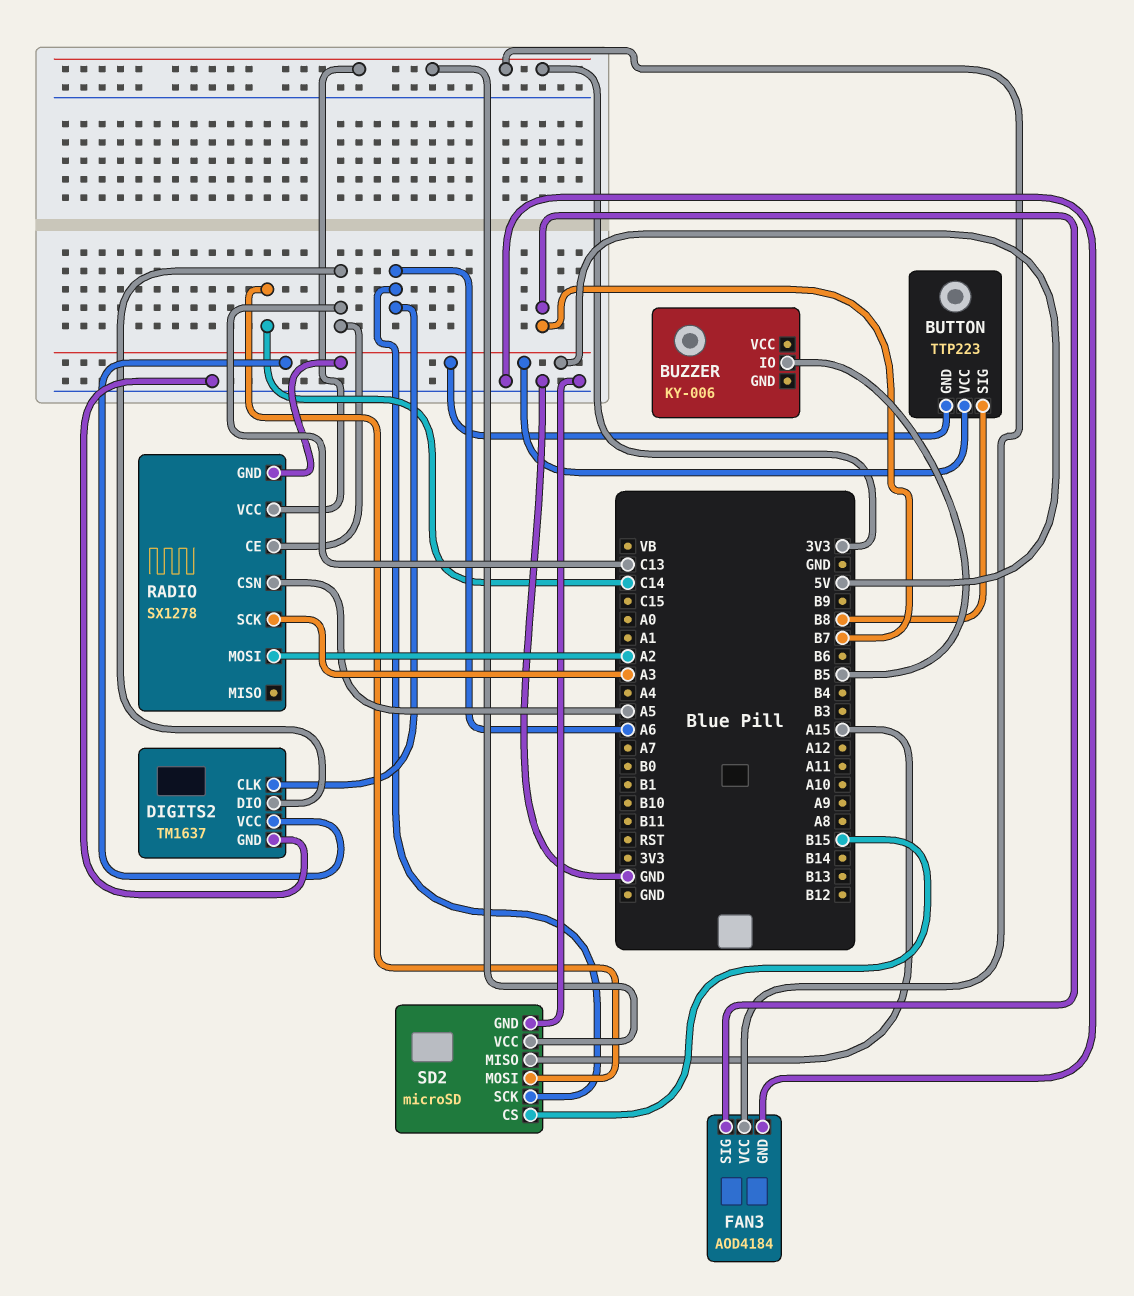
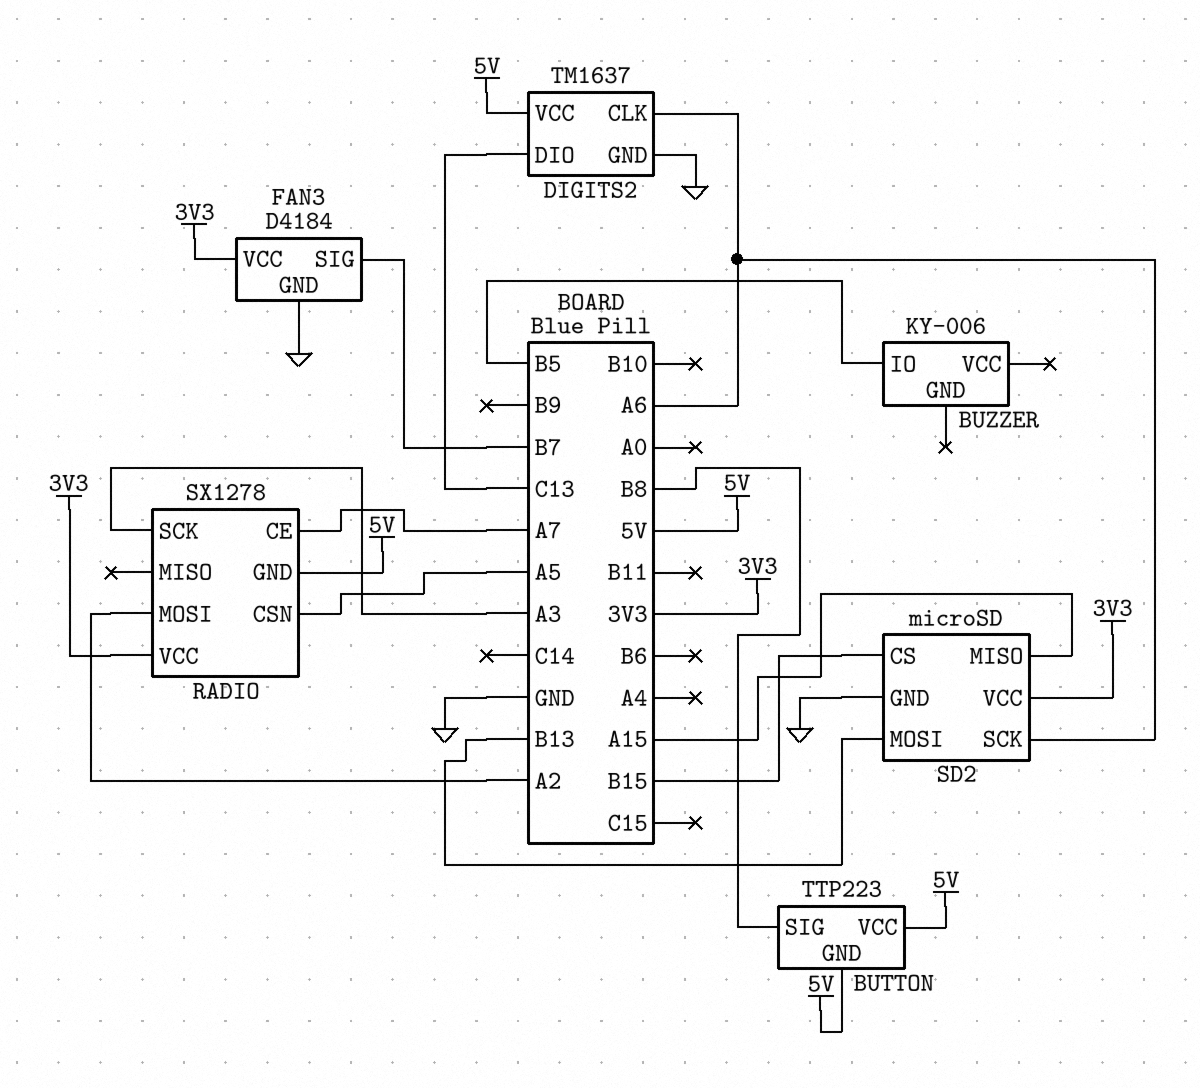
FAN3: AOD4184 -> D4184
RADIO pin CE: C13 -> A7
SD2 pin MOSI: C14 -> B13

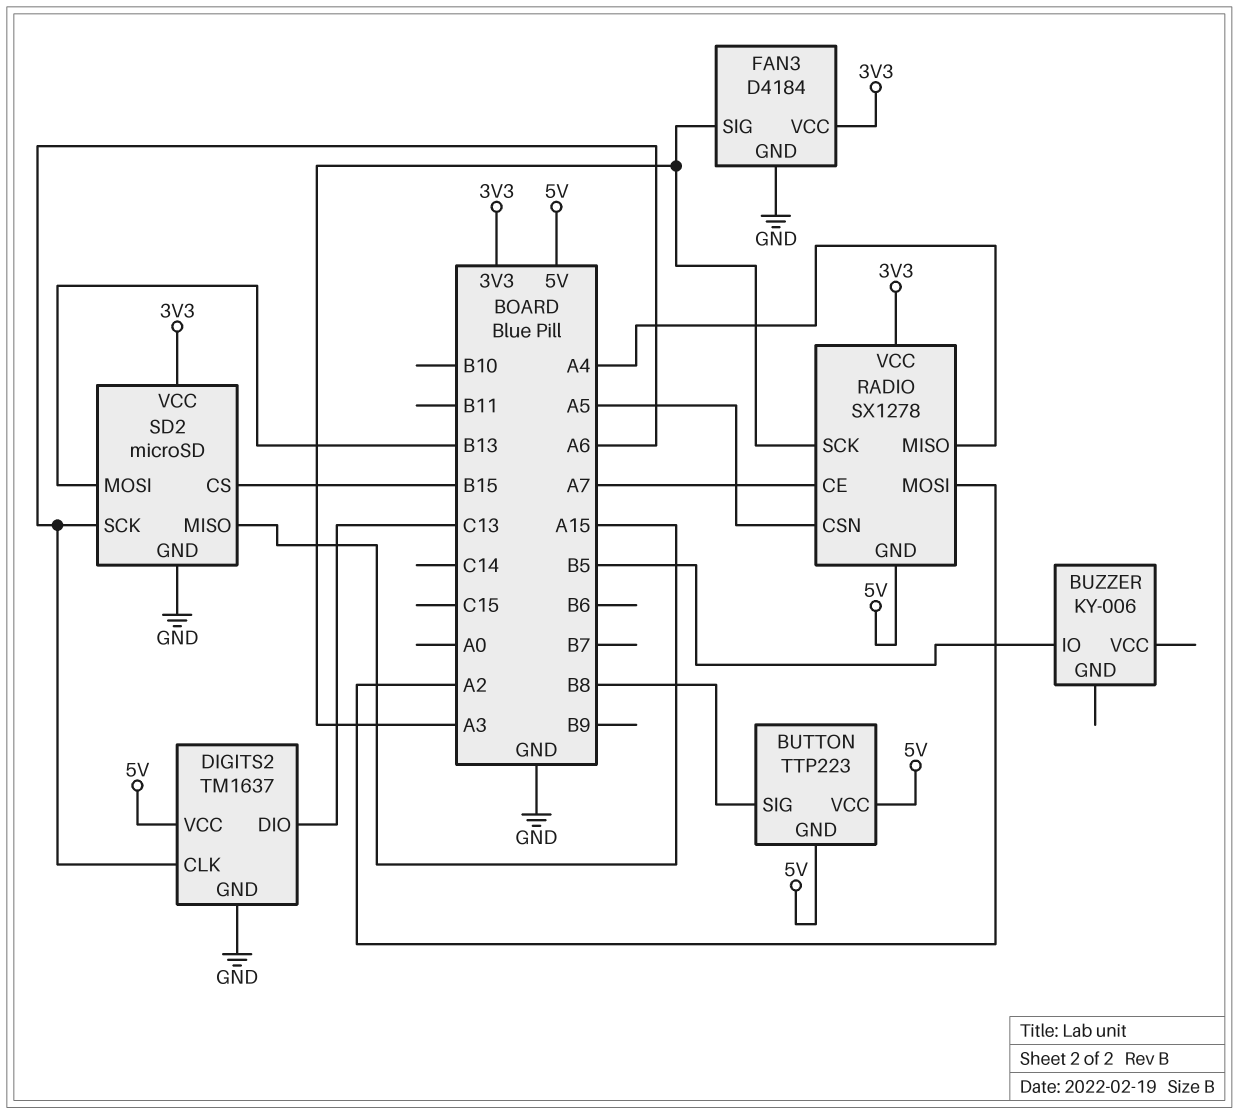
FAN3 pin SIG: B7 -> A3
RADIO pin MISO: none -> A4

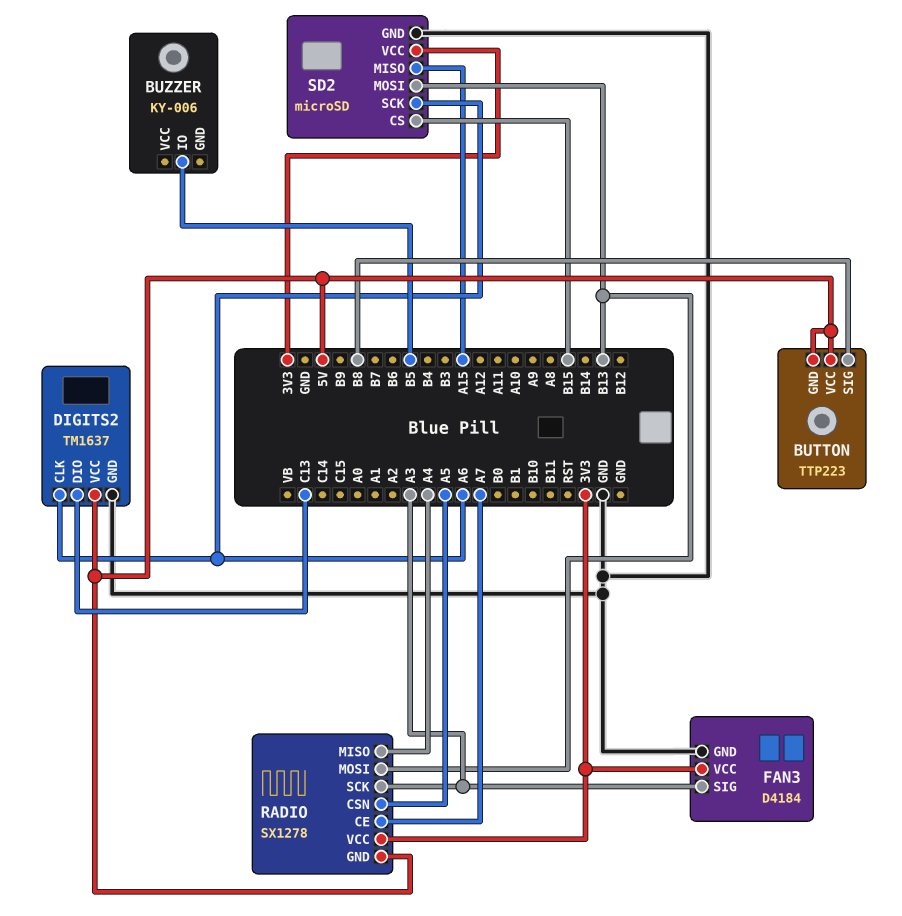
RADIO pin MOSI: A2 -> B13

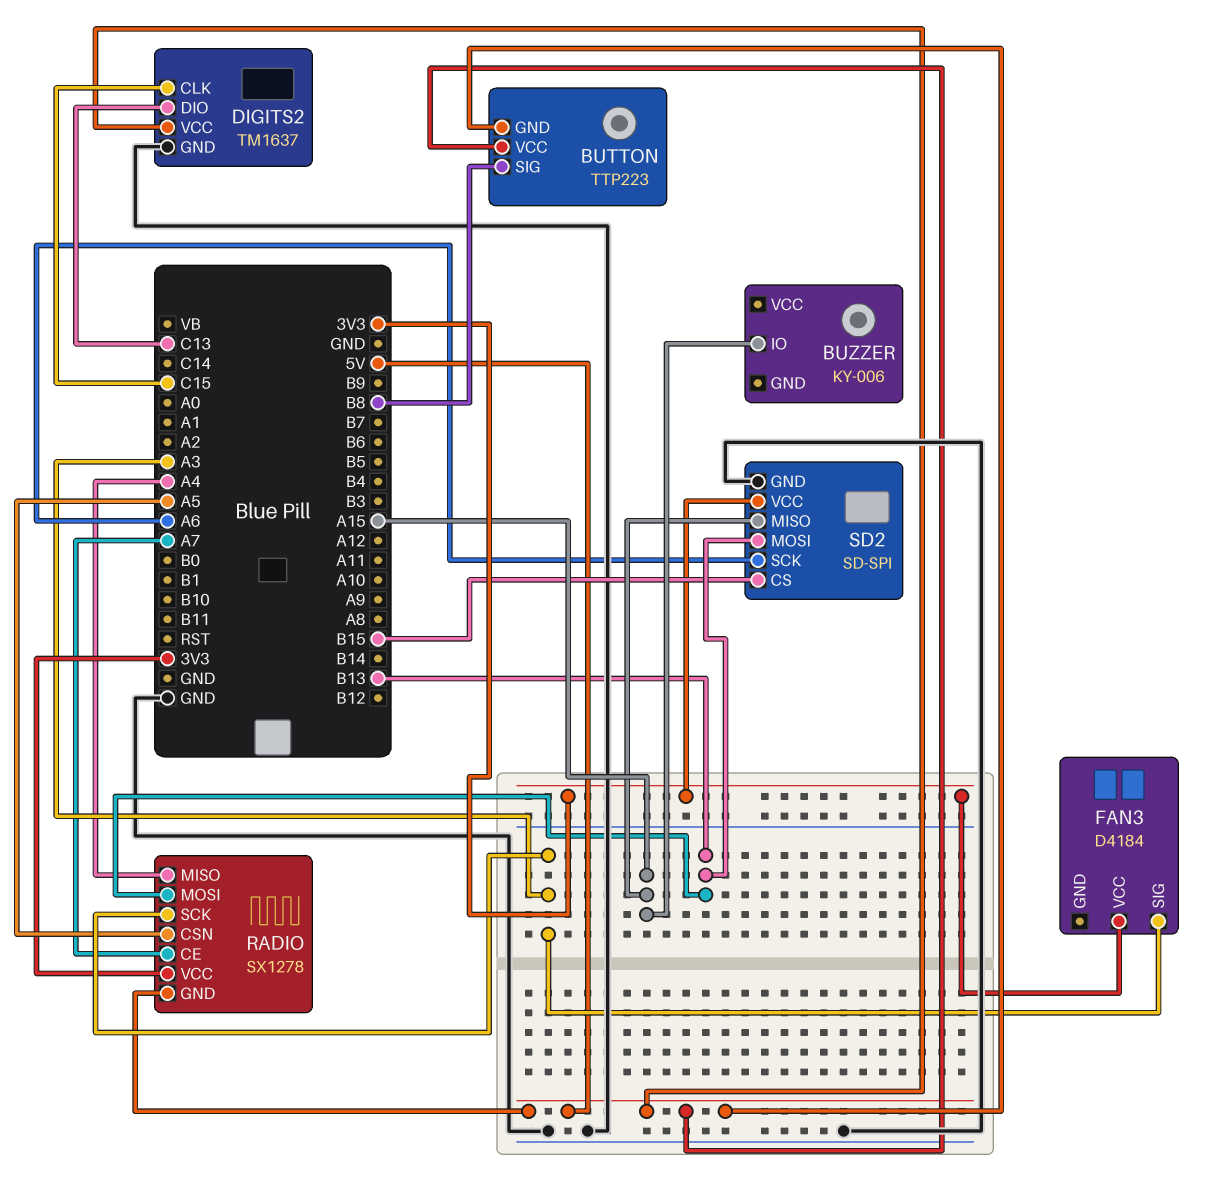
BUZZER pin IO: B5 -> A15
DIGITS2 pin CLK: A6 -> C15
FAN3 pin GND: GND -> none
SD2: microSD -> SD-SPI

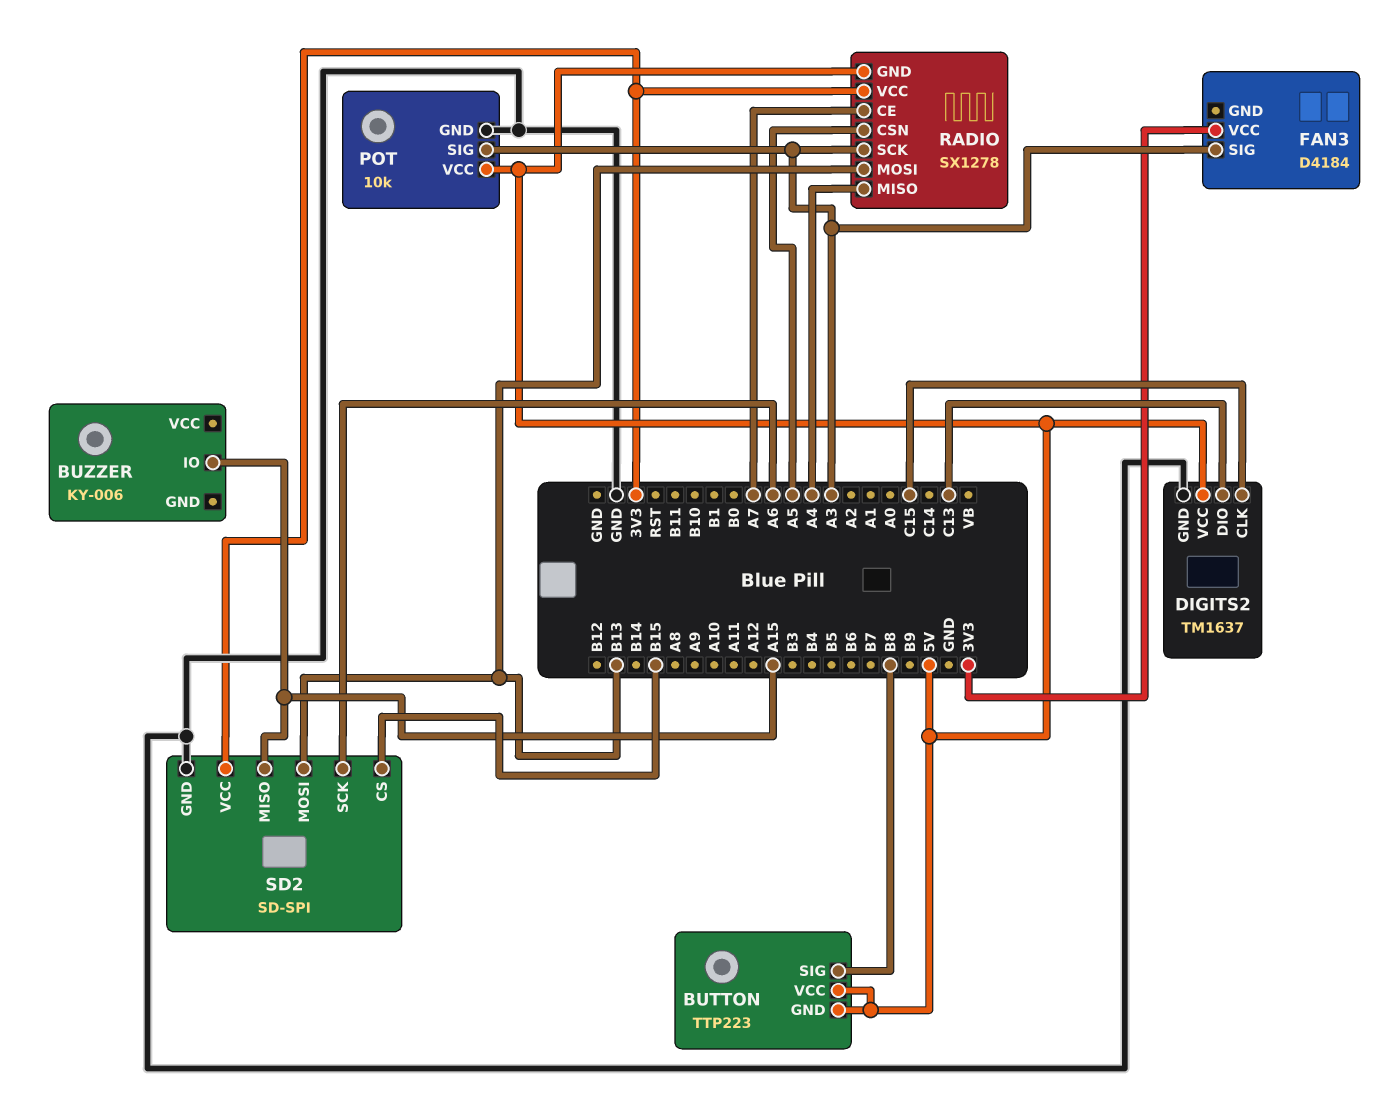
POT: none -> 10k
POT pin GND: none -> GND
POT pin SIG: none -> A3
POT pin VCC: none -> 5V

